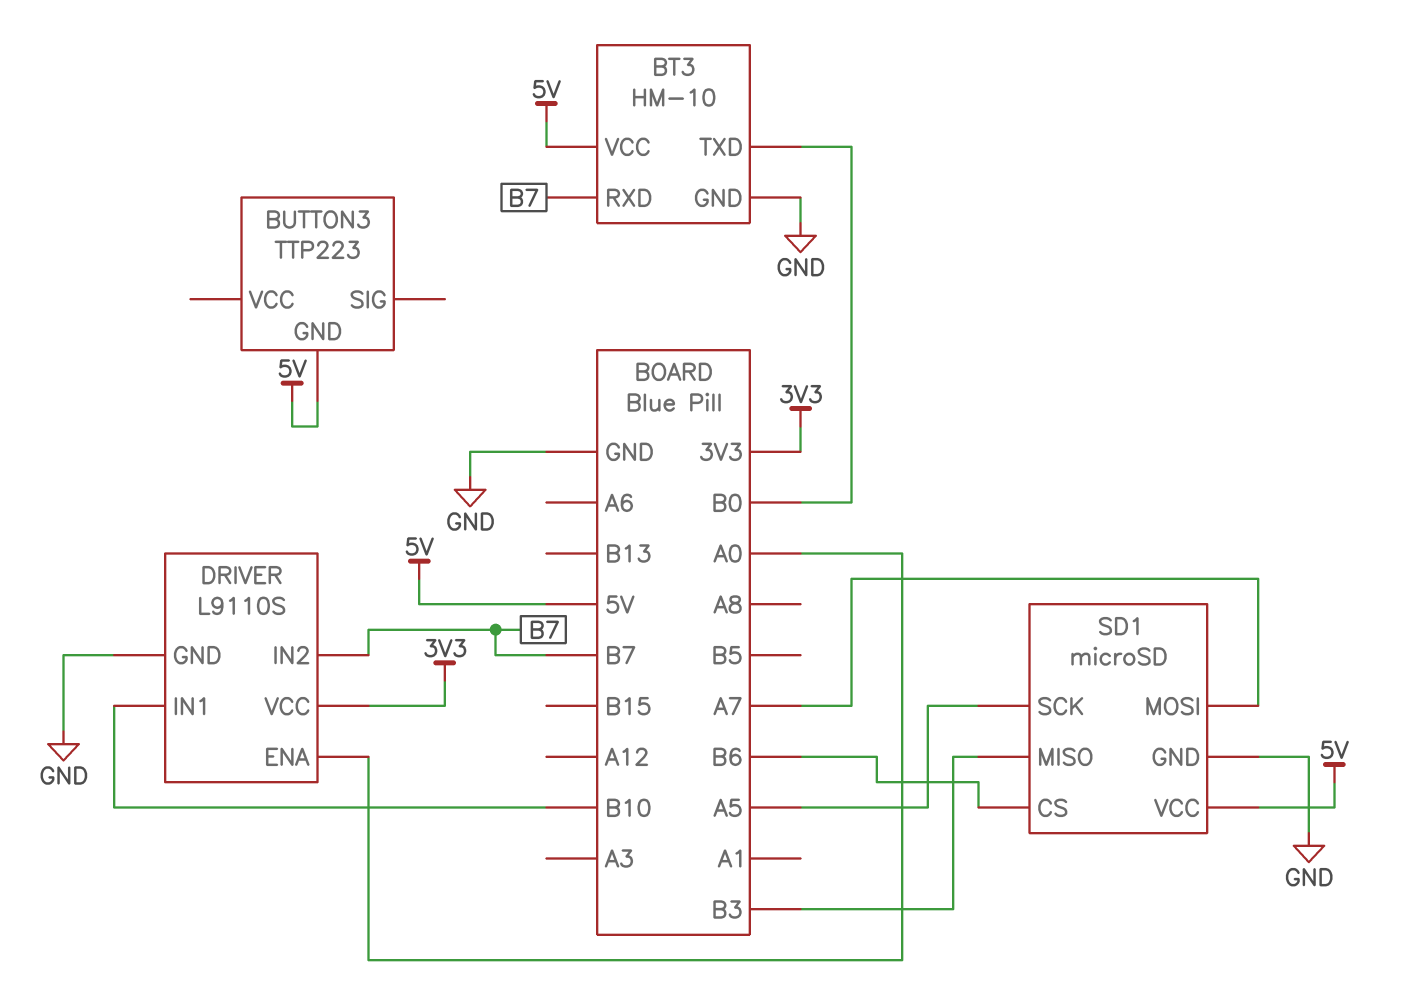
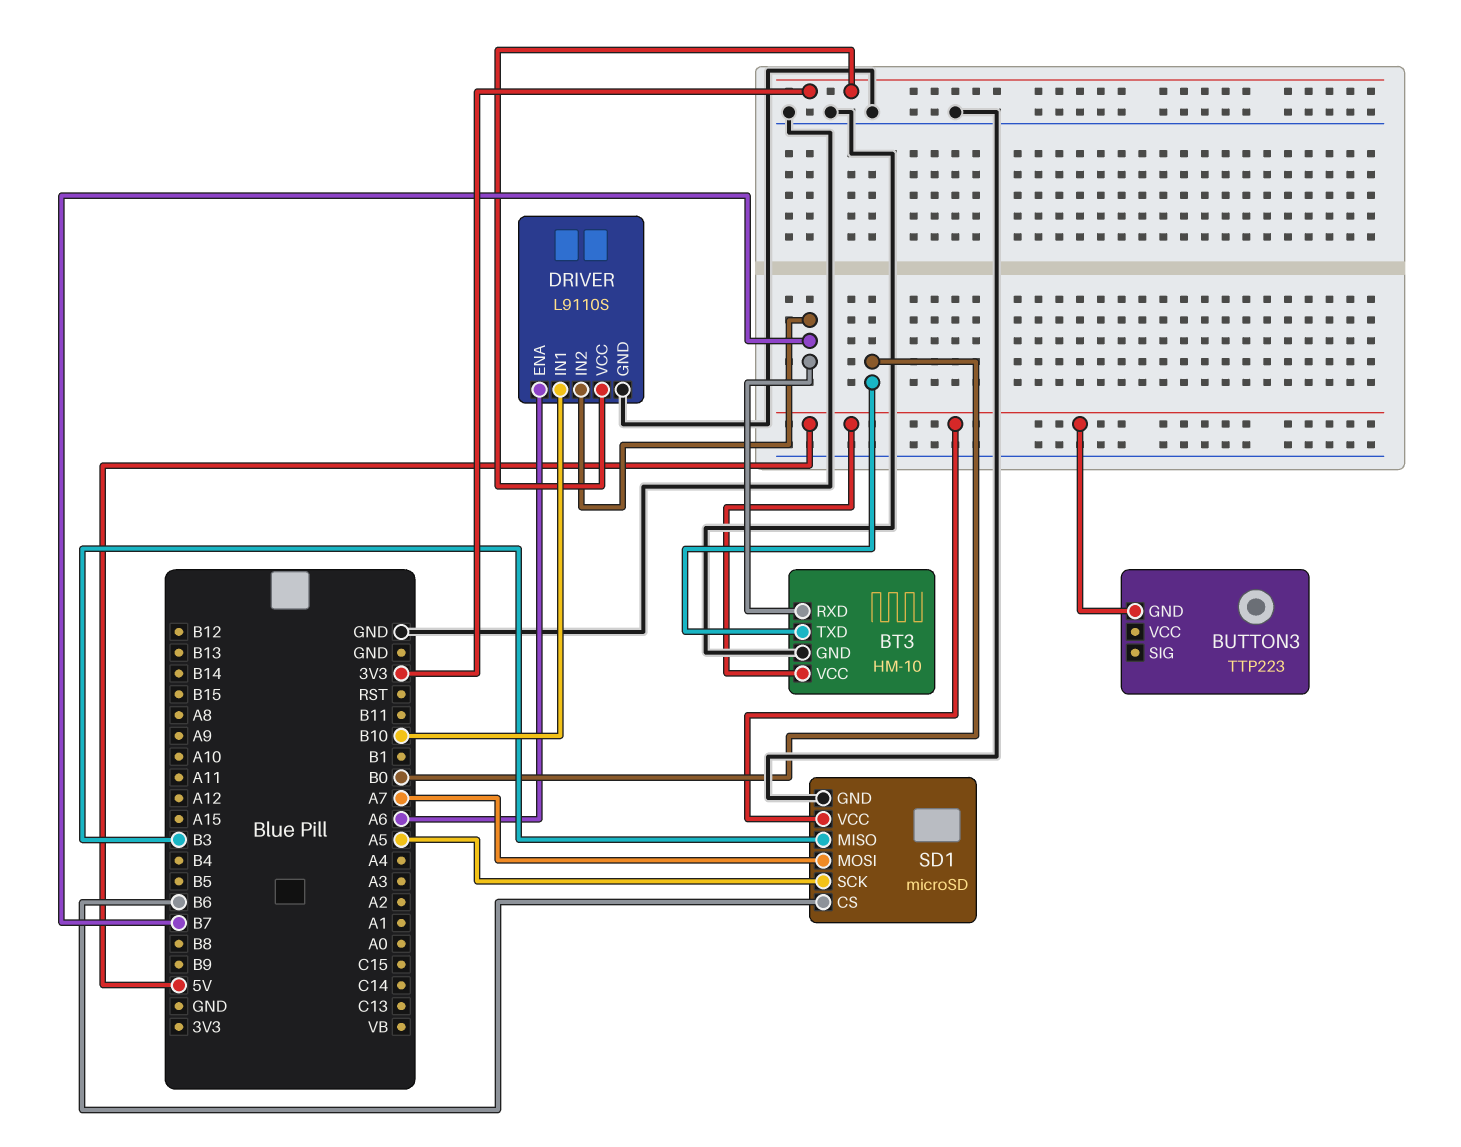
DRIVER pin ENA: A0 -> A6

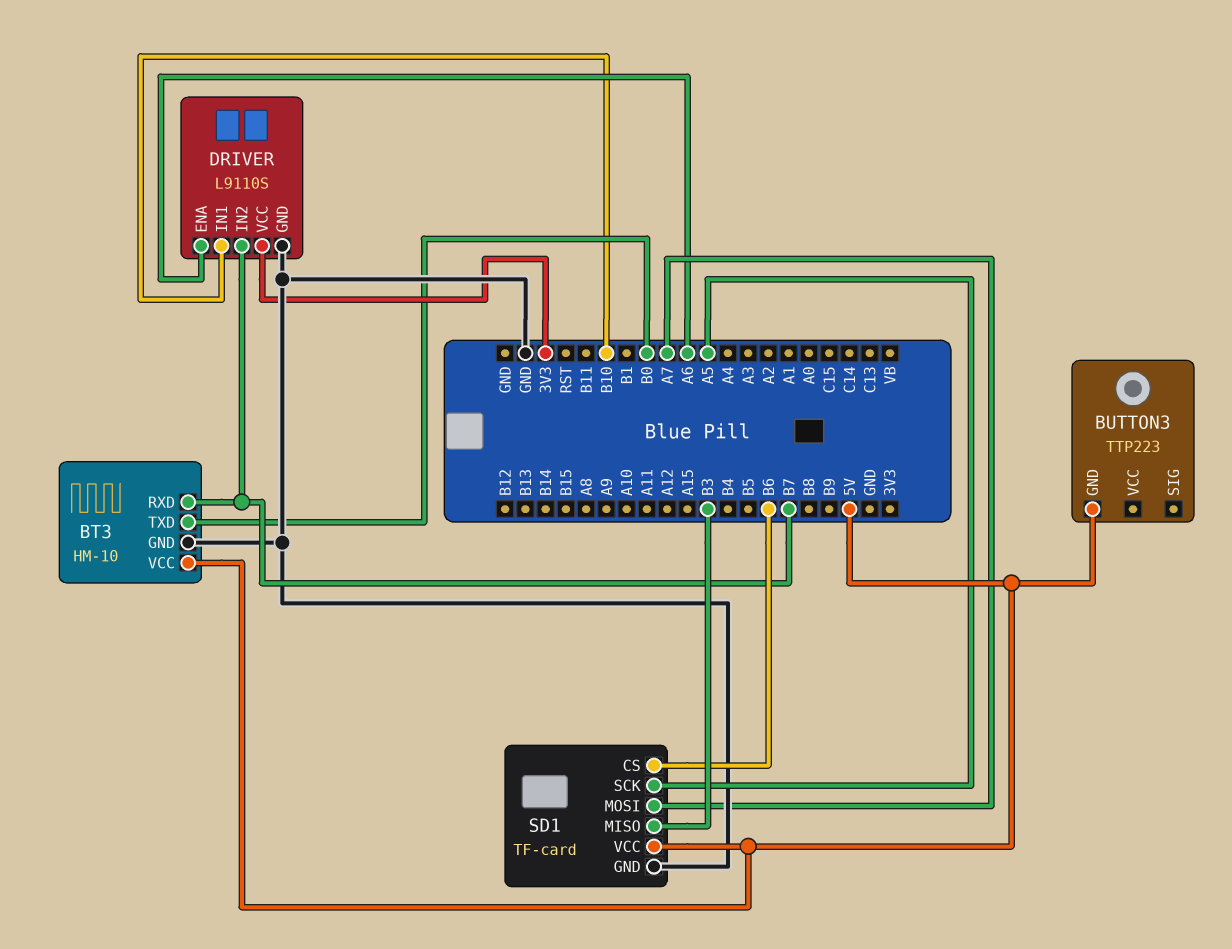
SD1: microSD -> TF-card

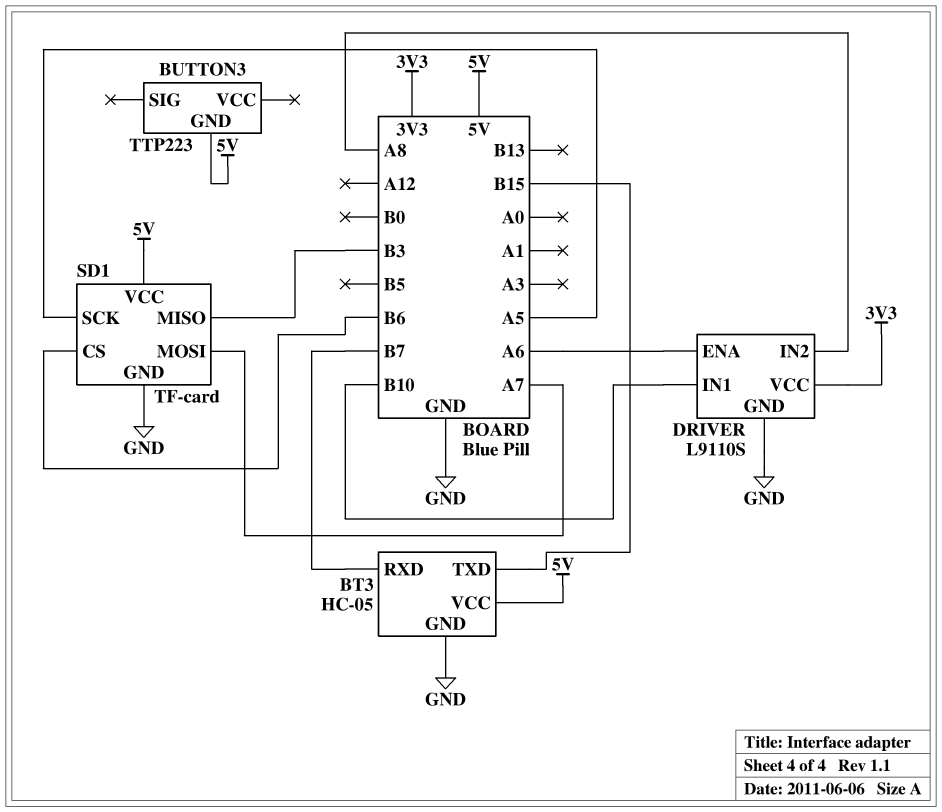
BT3: HM-10 -> HC-05
BT3 pin TXD: B0 -> B15
DRIVER pin IN2: B7 -> A8

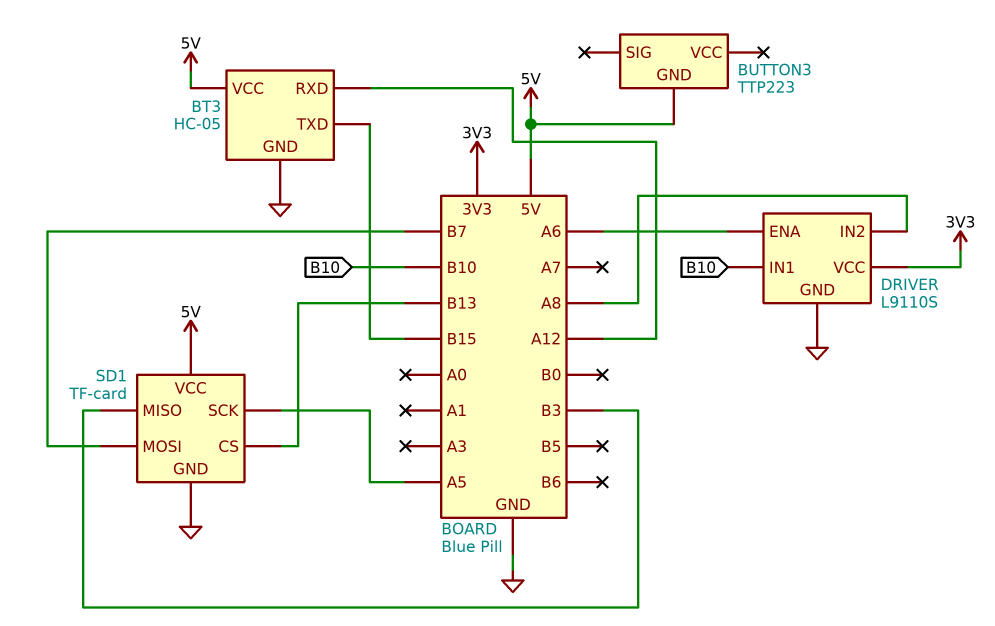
BT3 pin RXD: B7 -> A12
SD1 pin CS: B6 -> B13
SD1 pin MOSI: A7 -> B7

